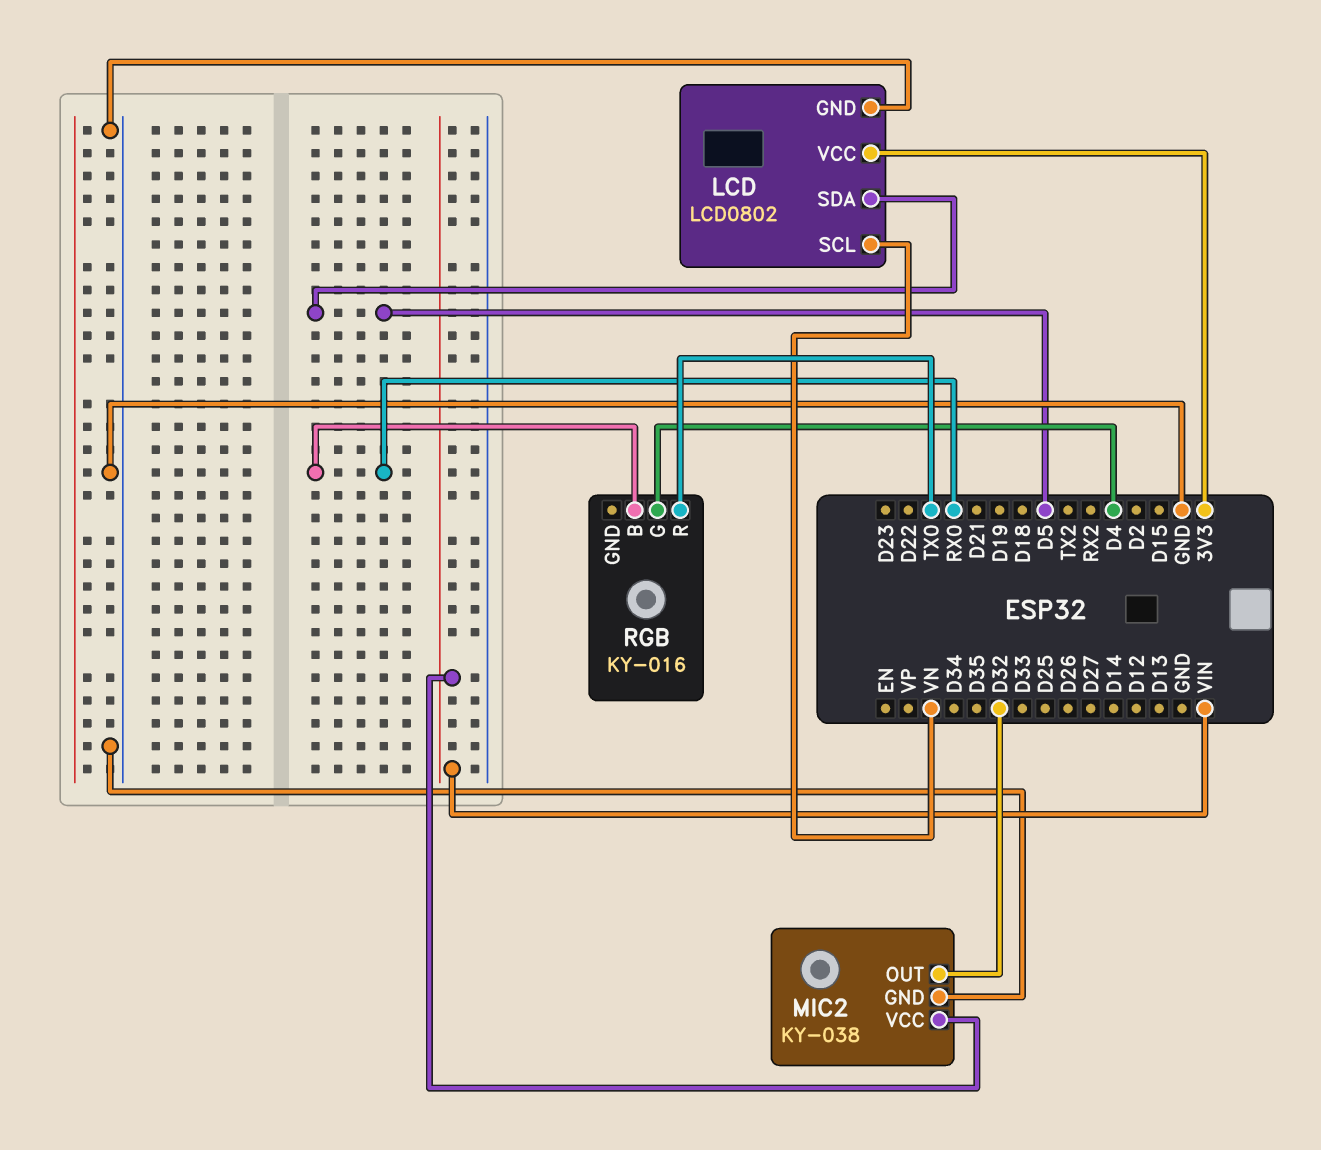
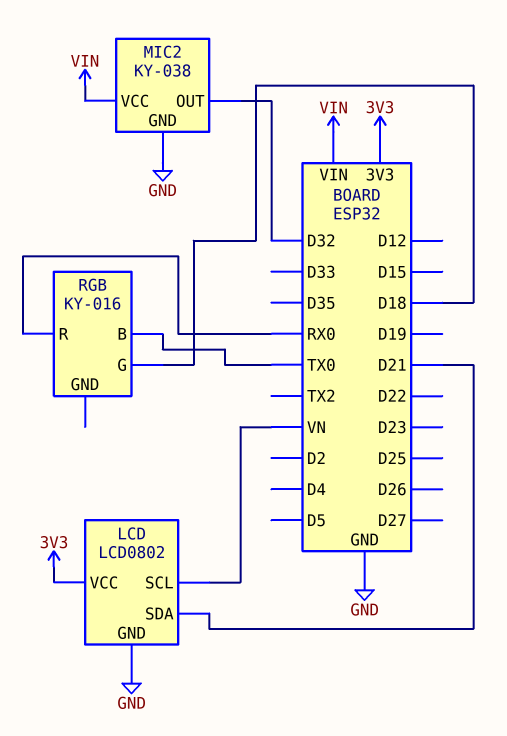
LCD pin SDA: D5 -> D21
RGB pin B: RX0 -> TX0
RGB pin G: D4 -> D18
RGB pin R: TX0 -> RX0

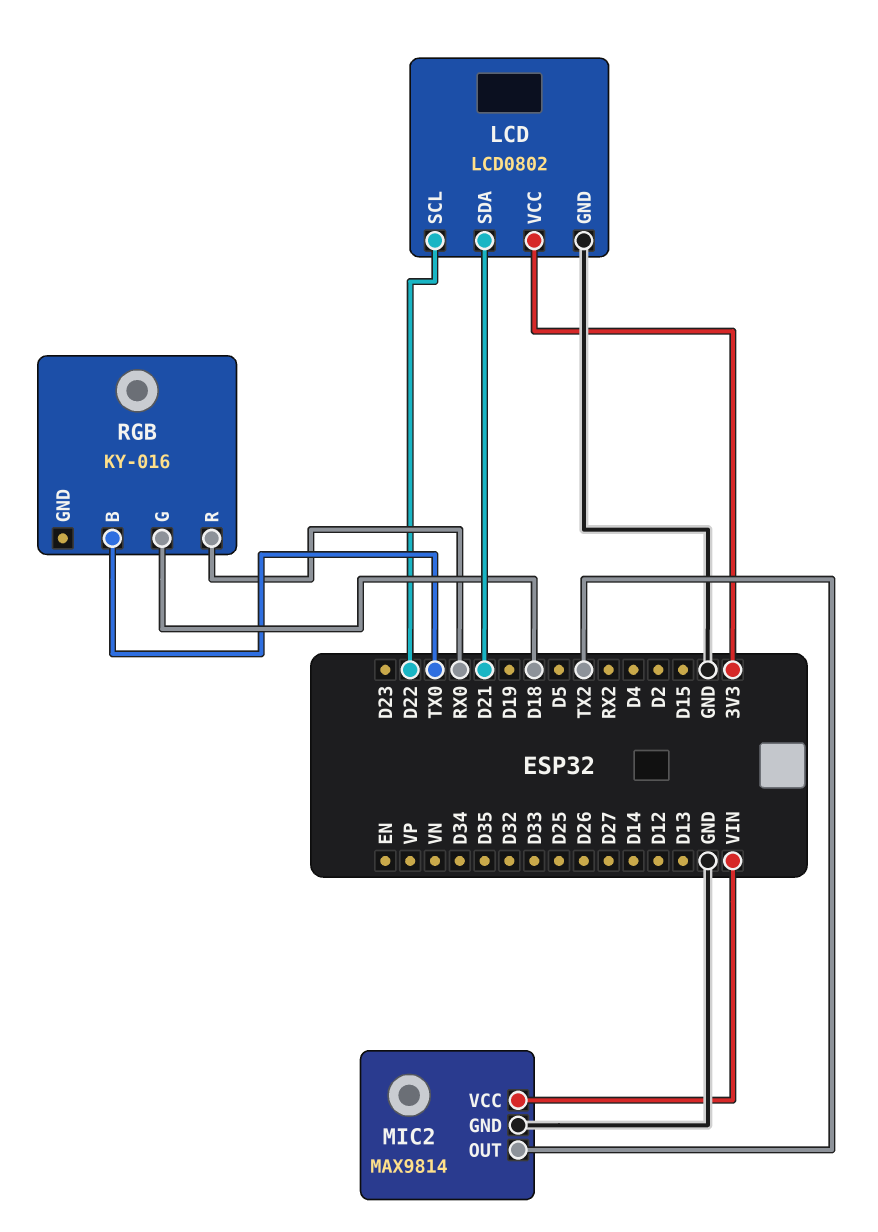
LCD pin SCL: VN -> D22
MIC2: KY-038 -> MAX9814
MIC2 pin OUT: D32 -> TX2

